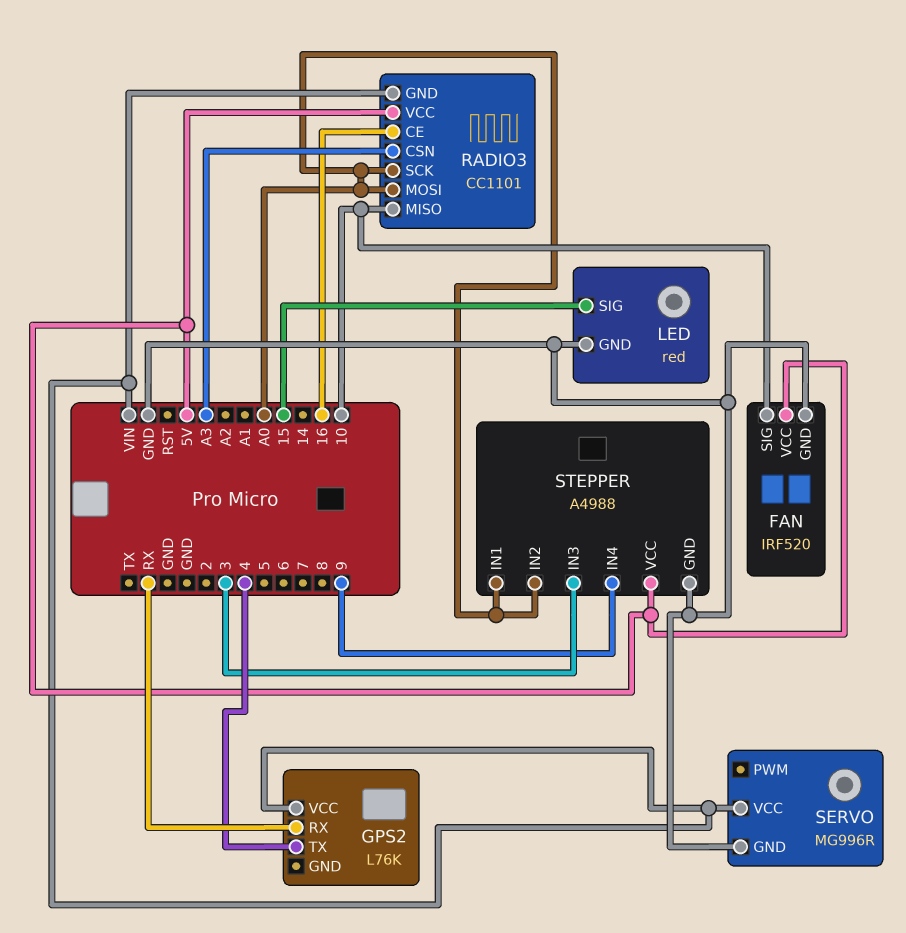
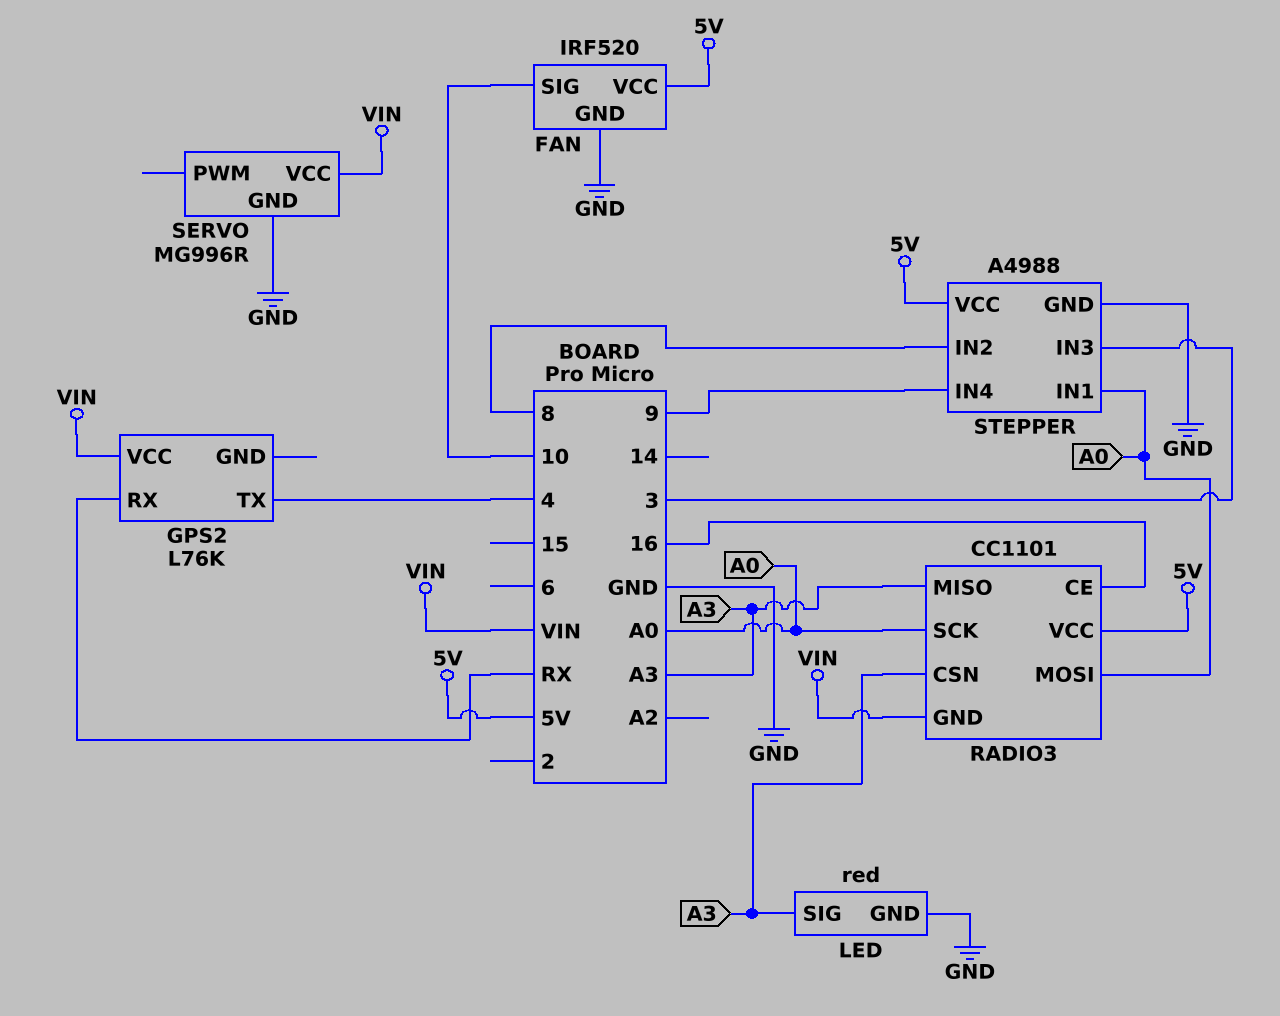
LED pin SIG: 15 -> A3
RADIO3 pin MISO: 10 -> A3
STEPPER pin IN2: A0 -> 8

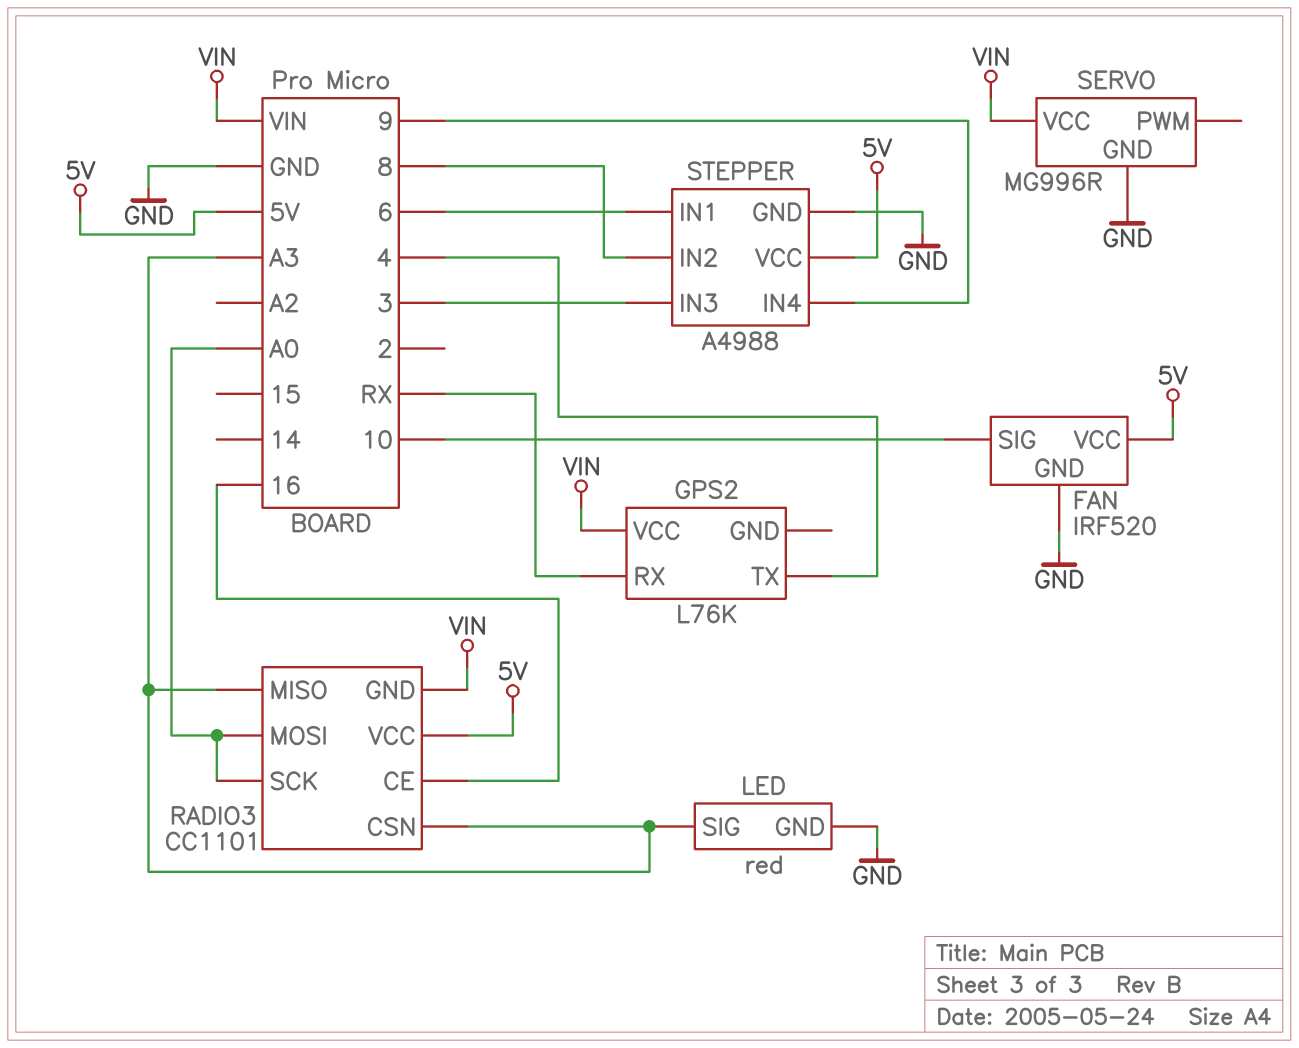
STEPPER pin IN1: A0 -> 6

